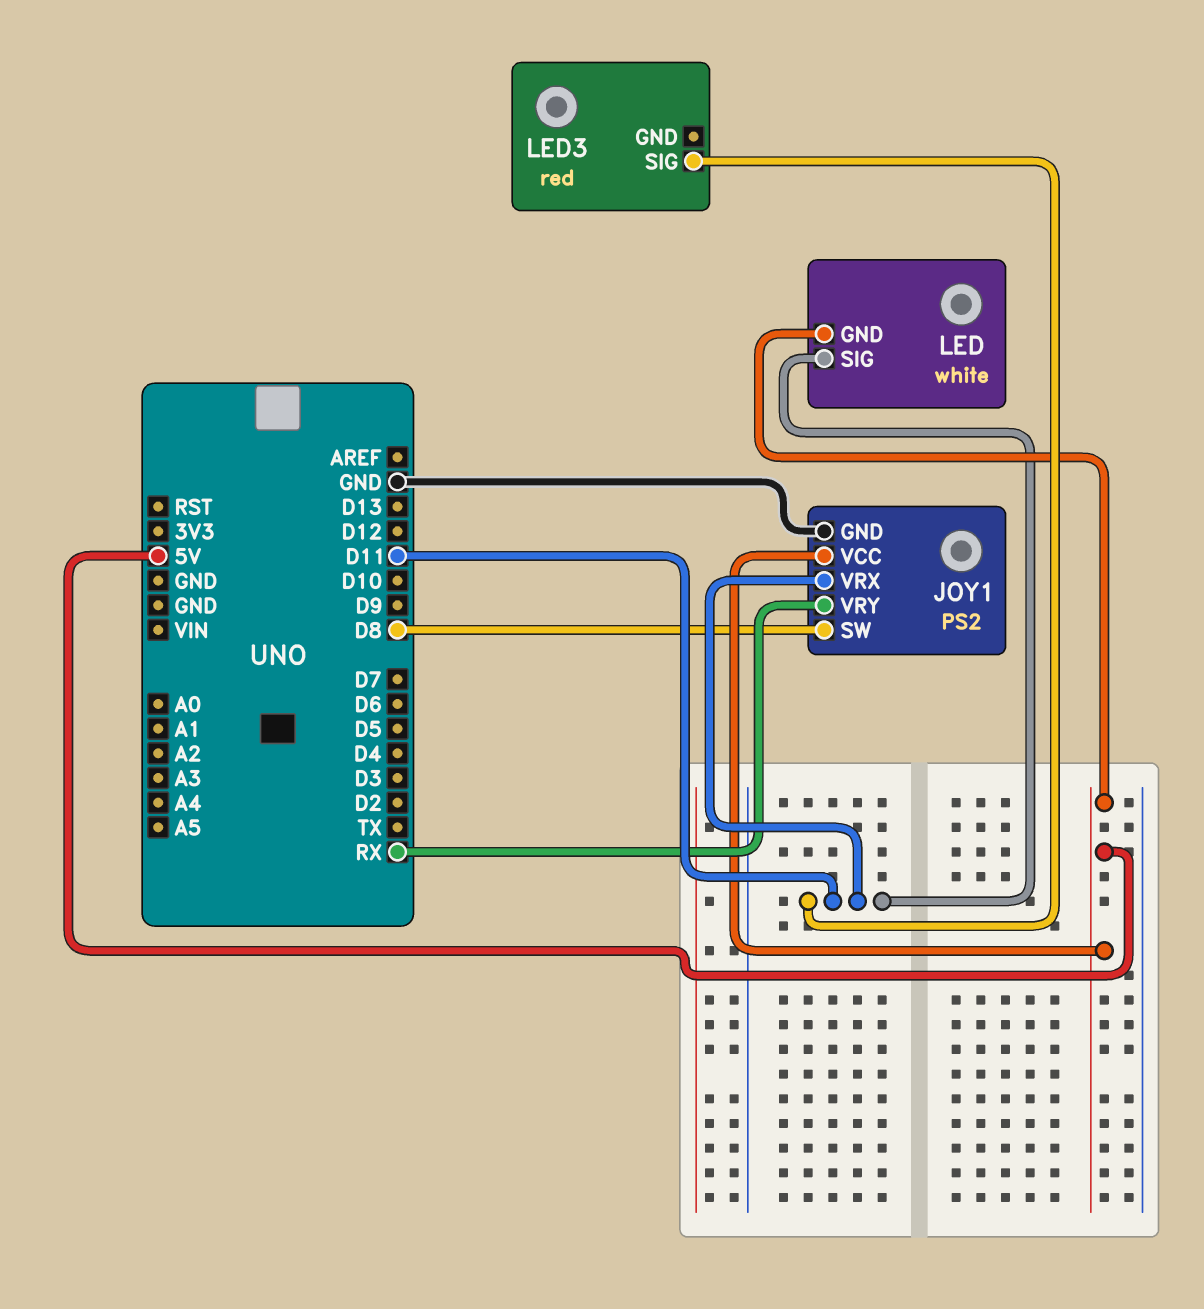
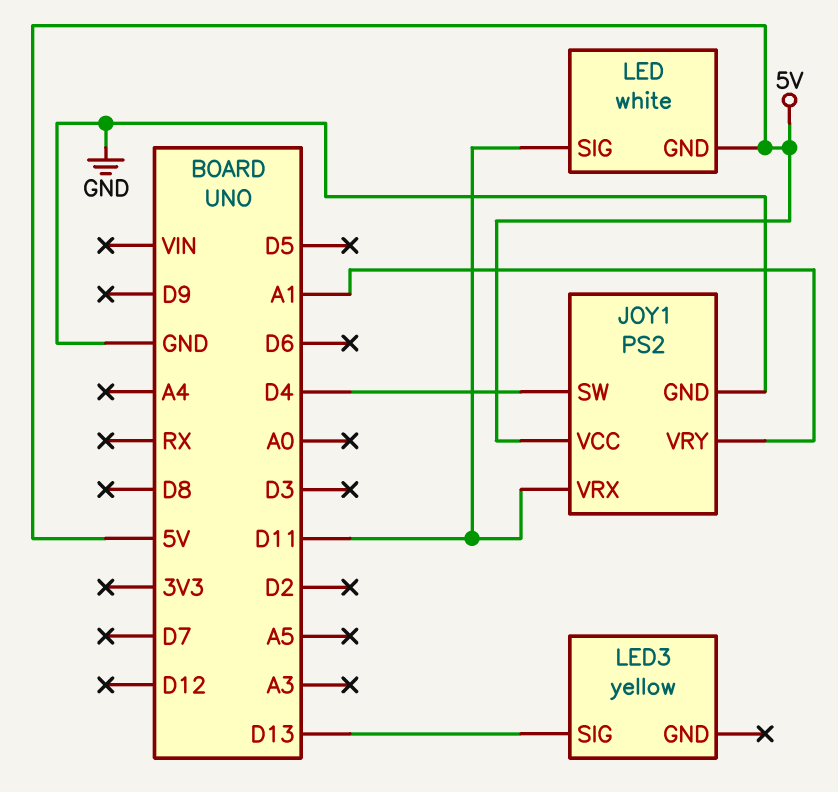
JOY1 pin SW: D8 -> D4
JOY1 pin VRY: RX -> A1
LED3: red -> yellow
LED3 pin SIG: D11 -> D13

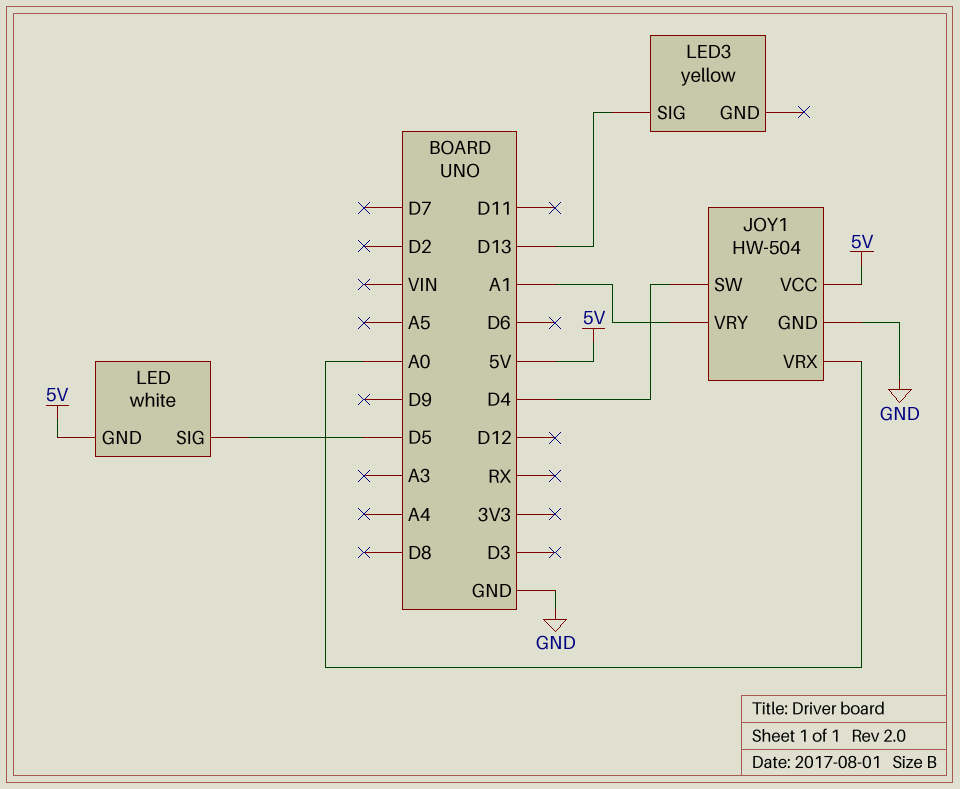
JOY1: PS2 -> HW-504
JOY1 pin VRX: D11 -> A0
LED pin SIG: D11 -> D5

